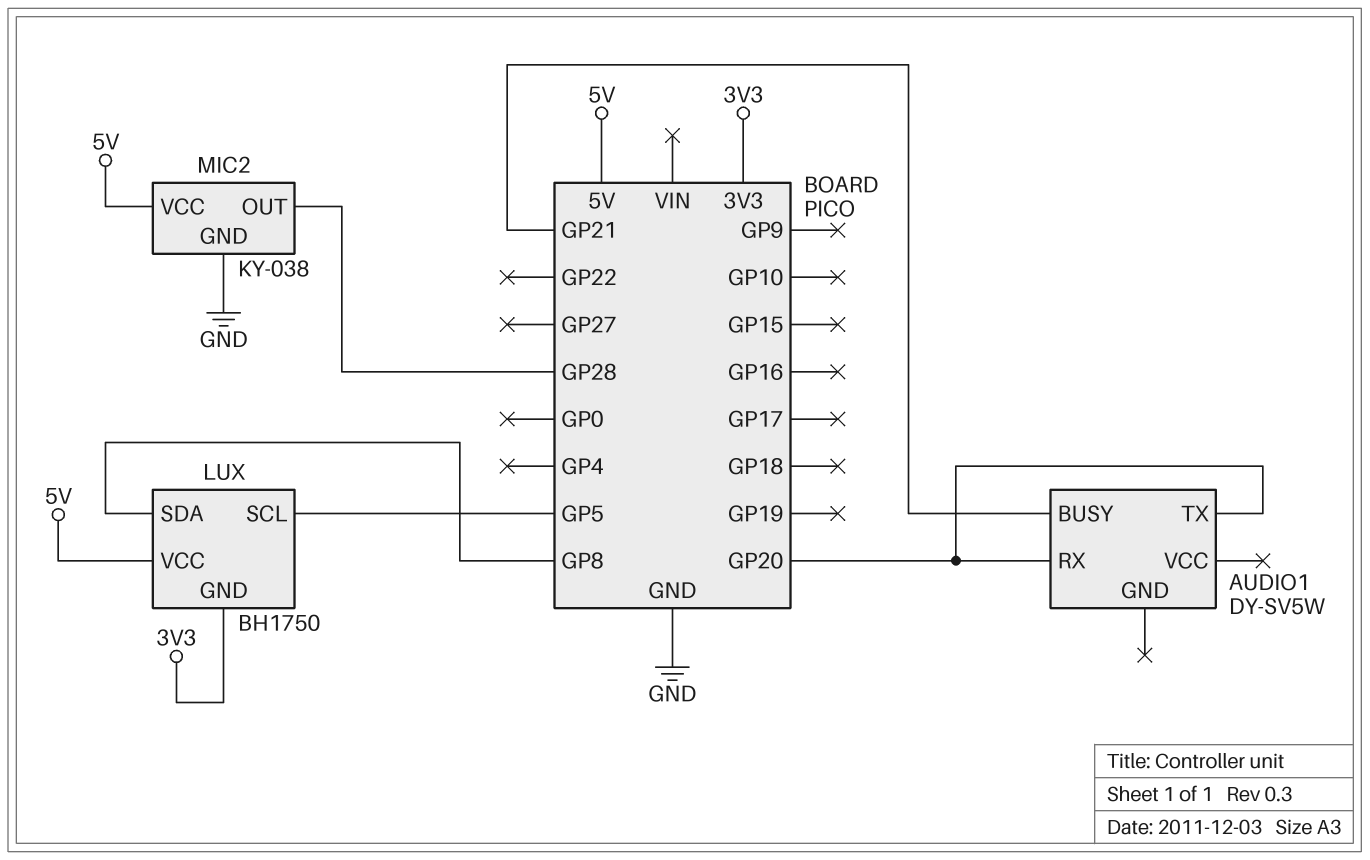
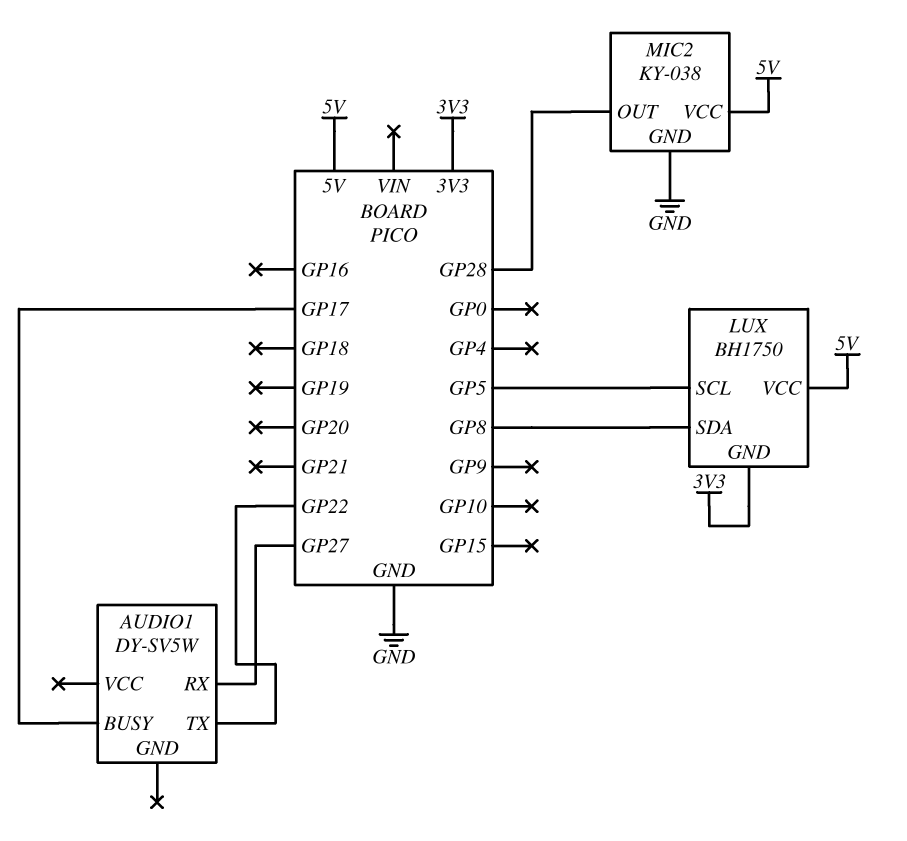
AUDIO1 pin BUSY: GP21 -> GP17
AUDIO1 pin RX: GP20 -> GP27
AUDIO1 pin TX: GP20 -> GP22

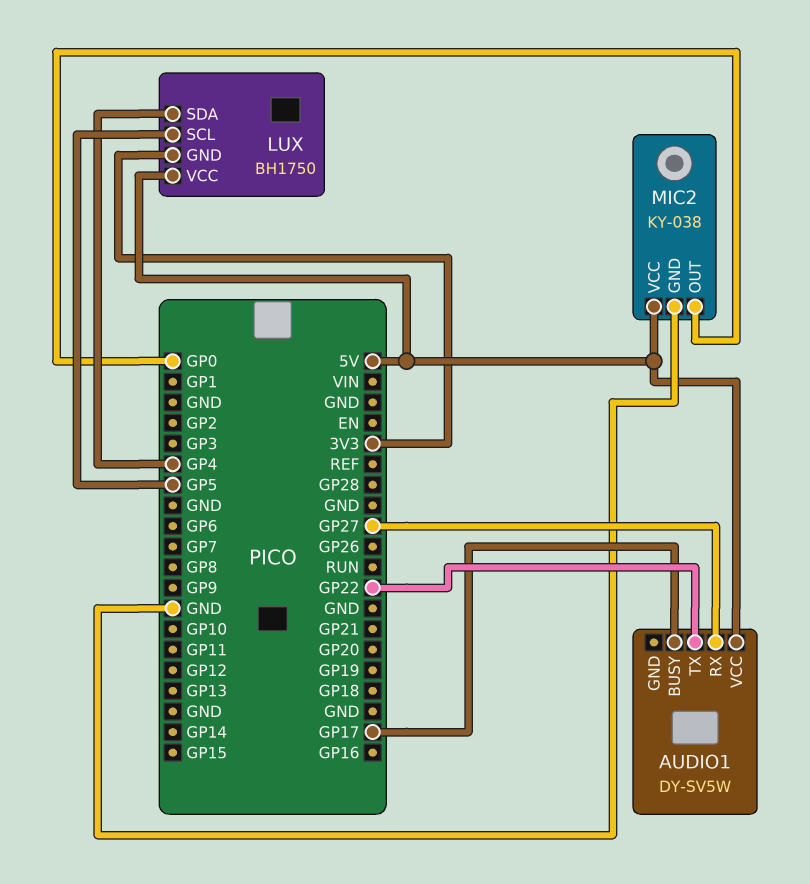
AUDIO1 pin VCC: none -> 5V
LUX pin SDA: GP8 -> GP4
MIC2 pin OUT: GP28 -> GP0

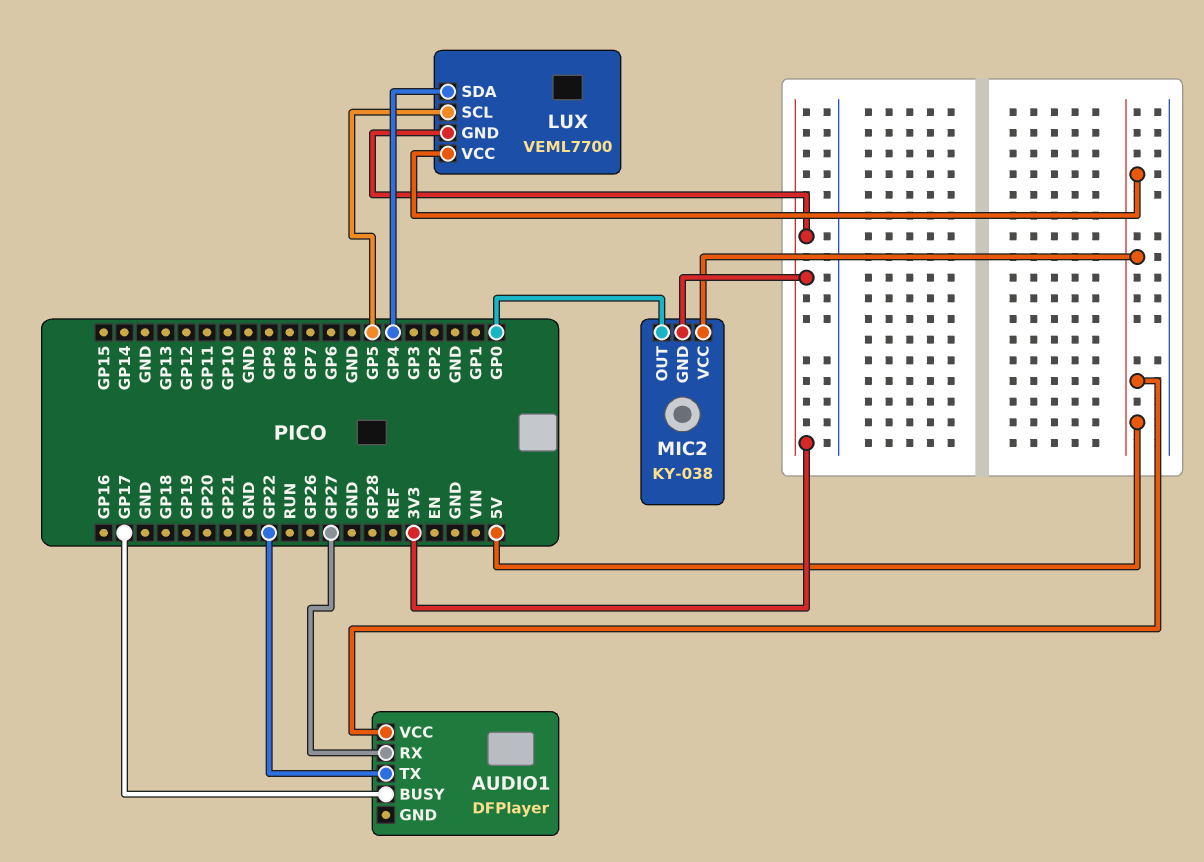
AUDIO1: DY-SV5W -> DFPlayer
LUX: BH1750 -> VEML7700
MIC2 pin GND: GND -> 3V3

